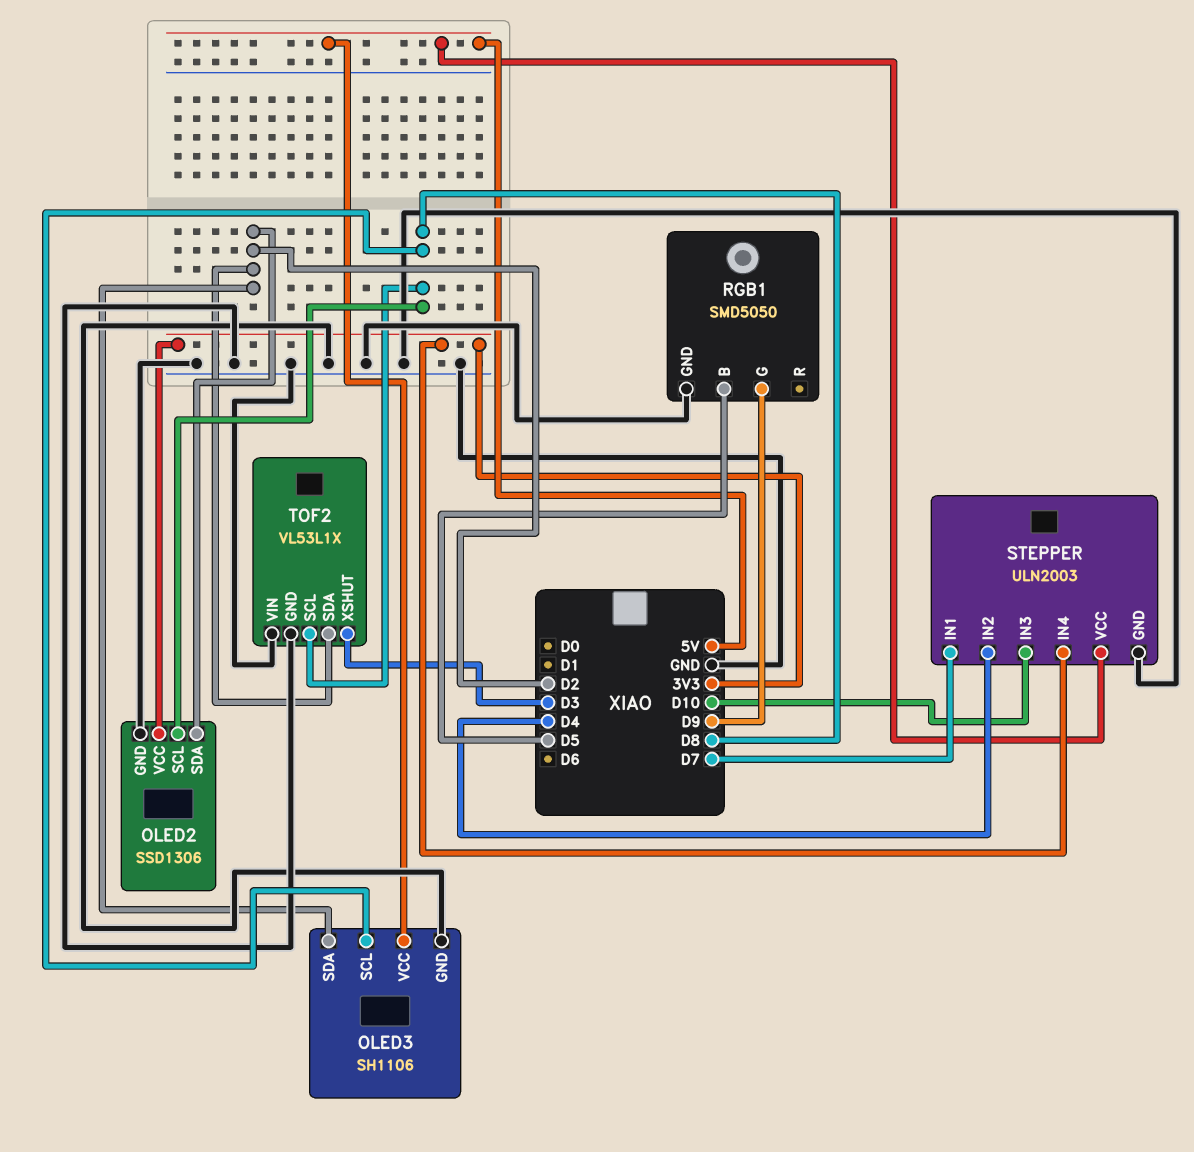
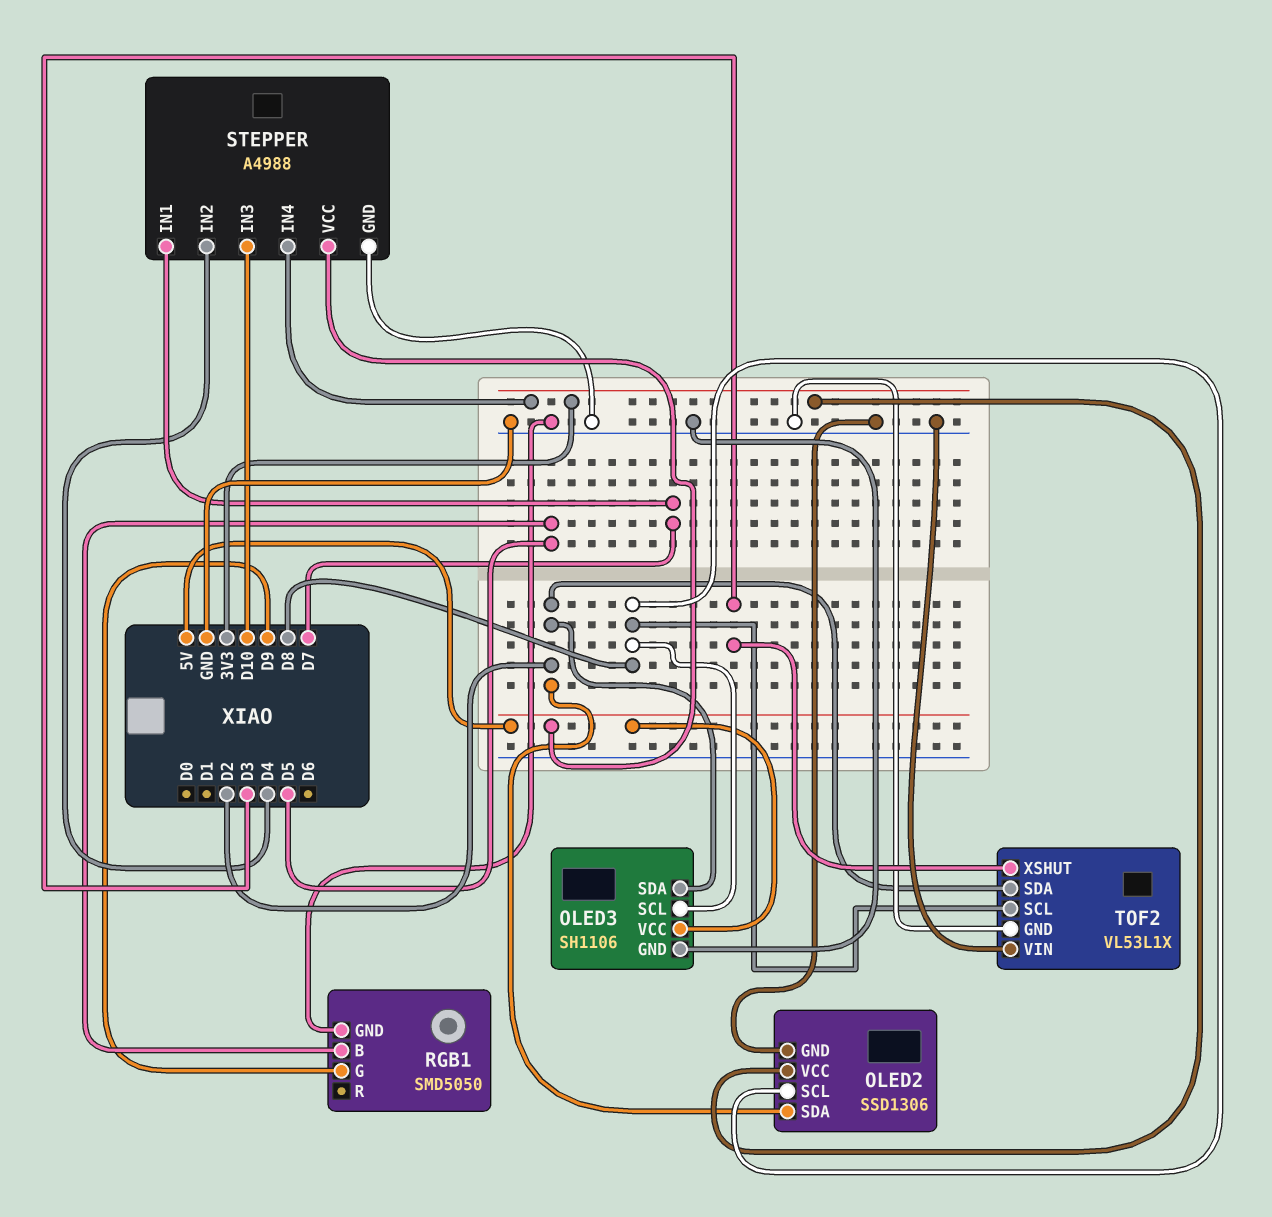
STEPPER: ULN2003 -> A4988

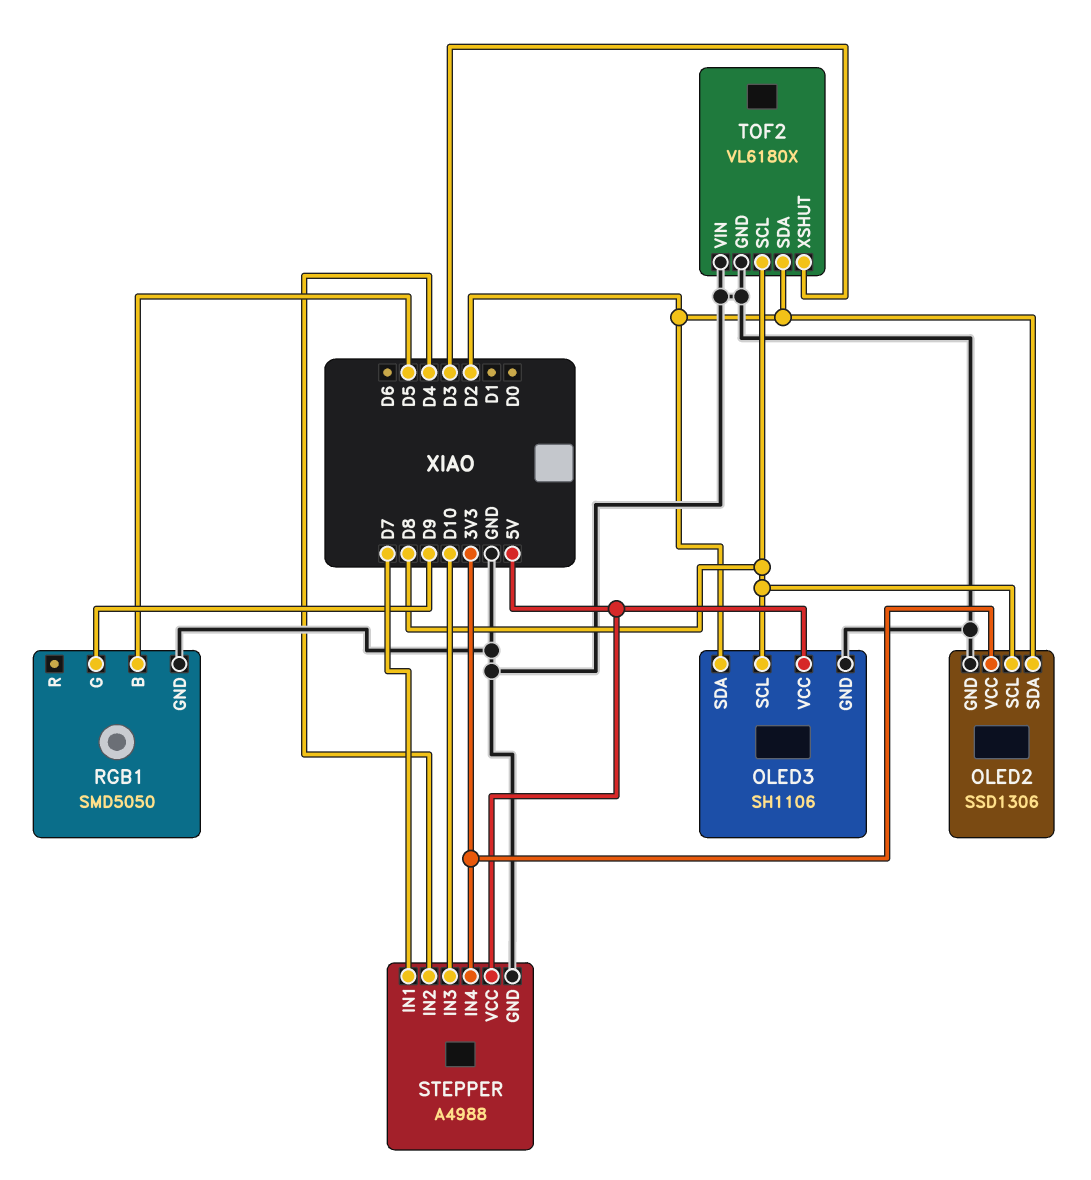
TOF2: VL53L1X -> VL6180X

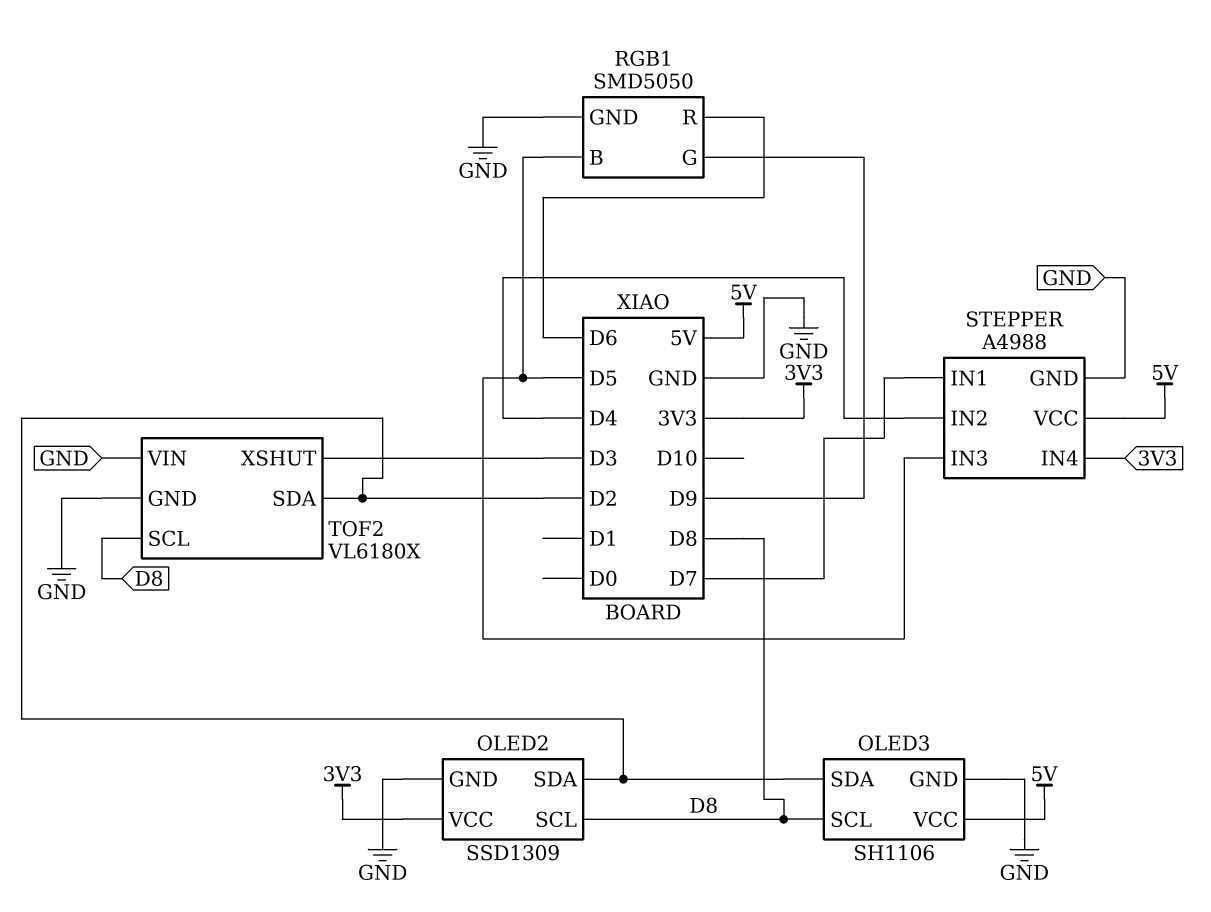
OLED2: SSD1306 -> SSD1309
RGB1 pin R: none -> D6
STEPPER pin IN3: D10 -> D5

